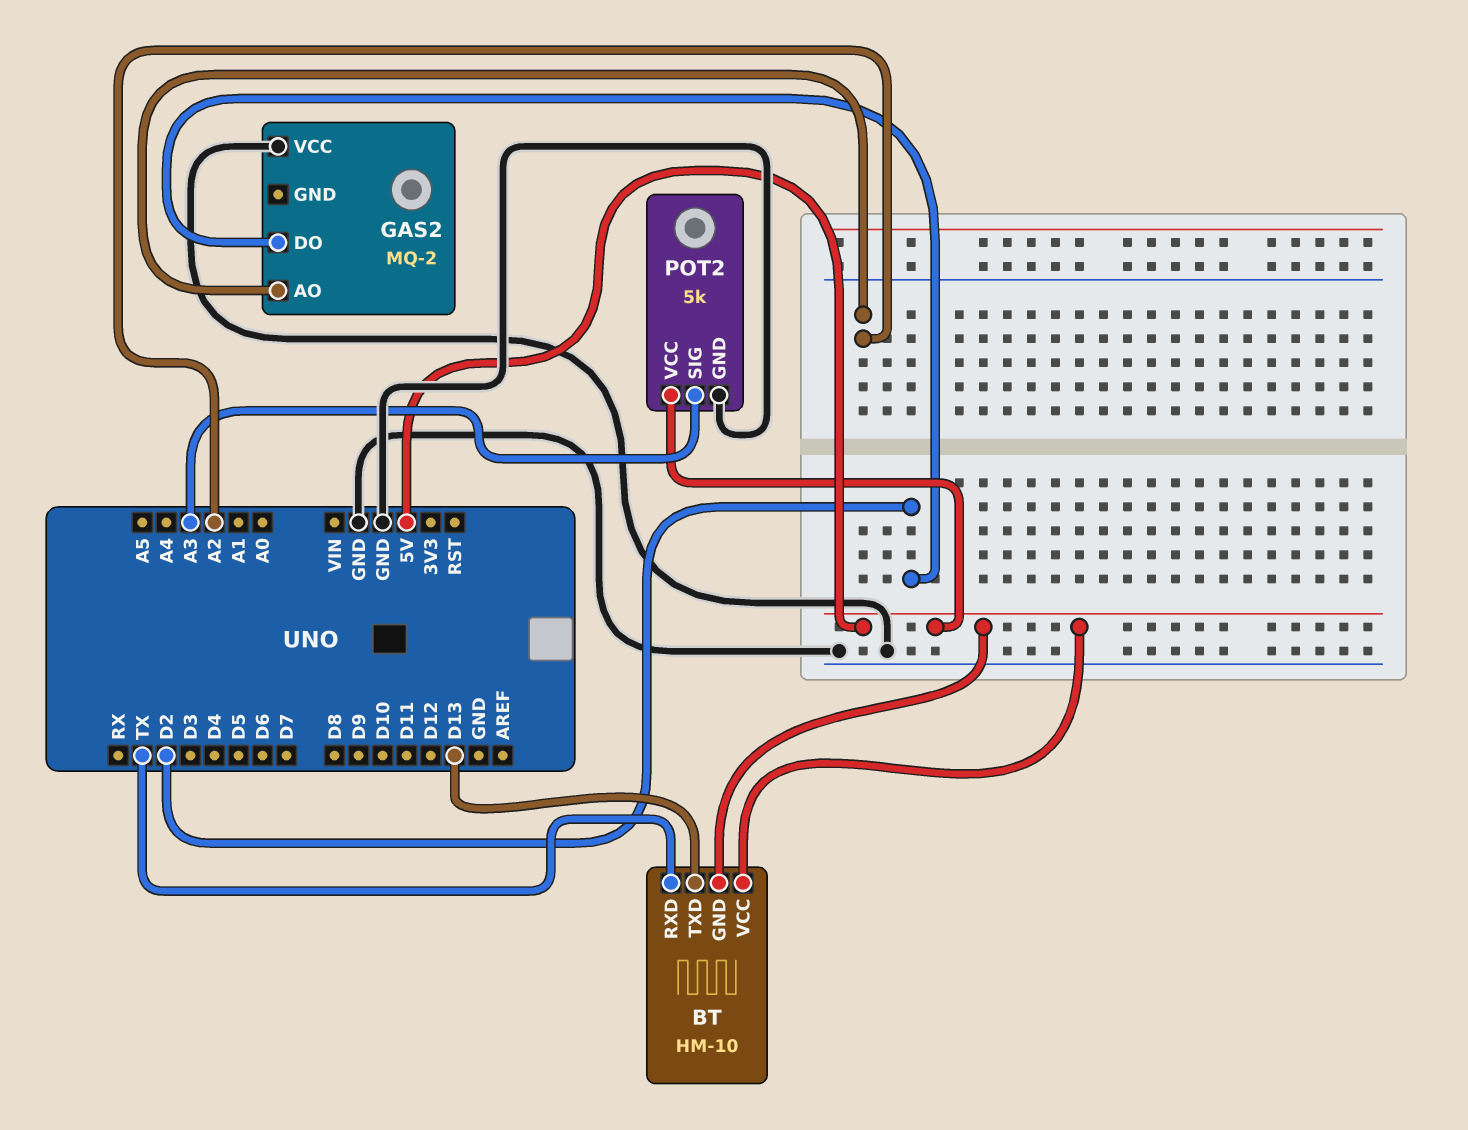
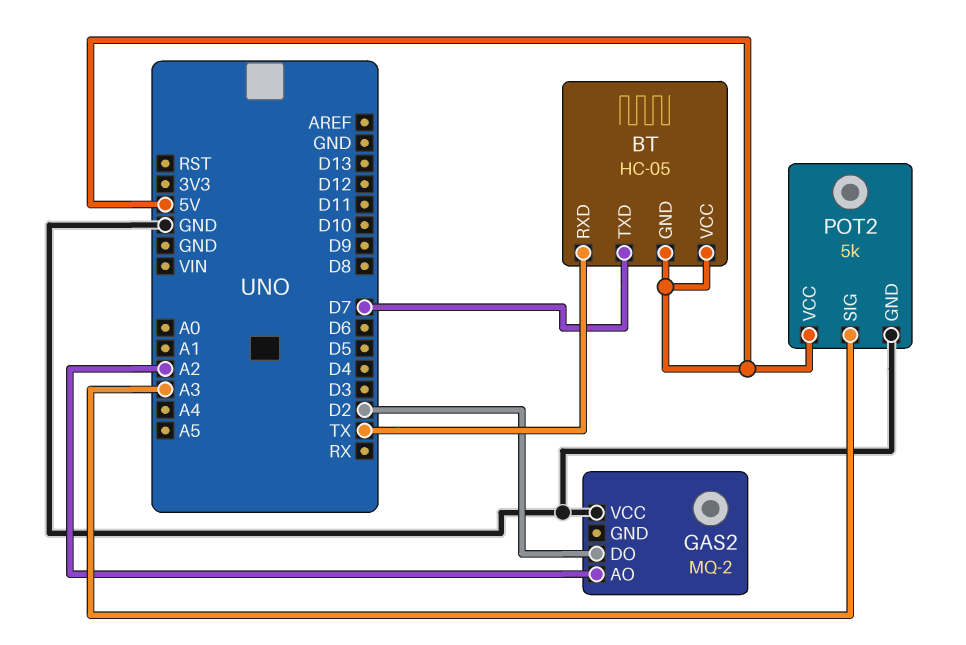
BT: HM-10 -> HC-05
BT pin TXD: D13 -> D7

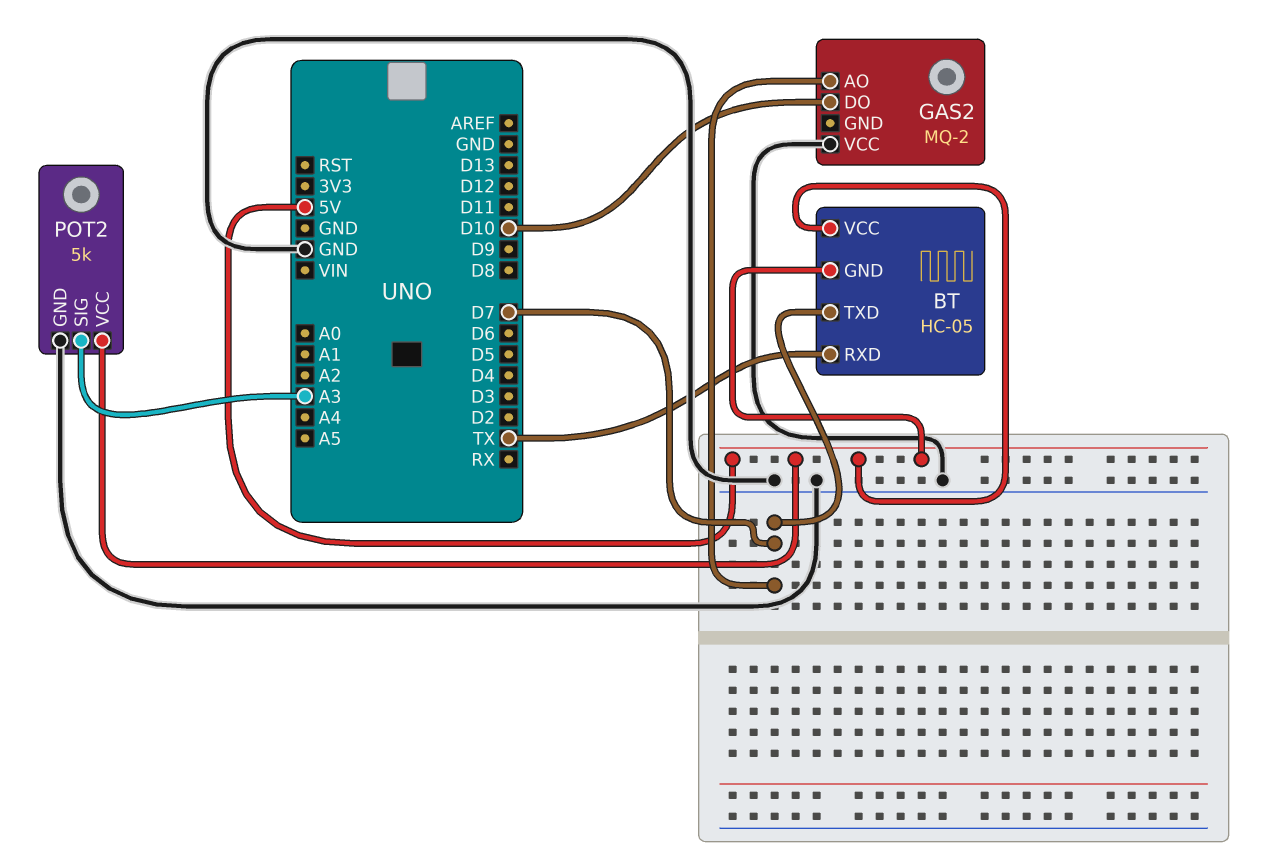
GAS2 pin AO: A2 -> D7
GAS2 pin DO: D2 -> D10

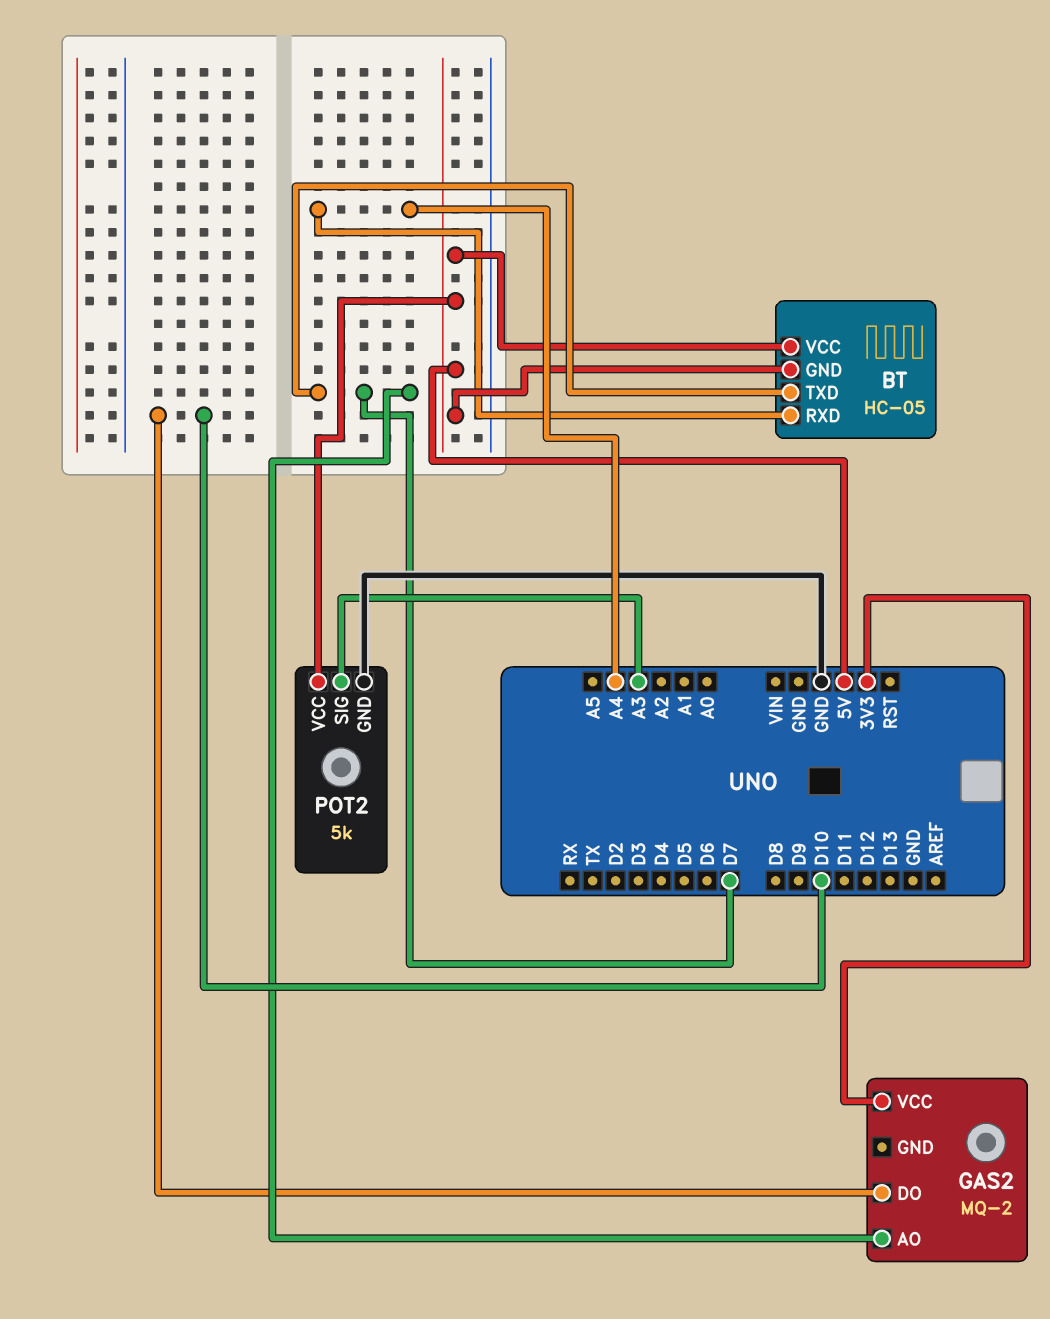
BT pin RXD: TX -> A4
GAS2 pin VCC: GND -> 3V3

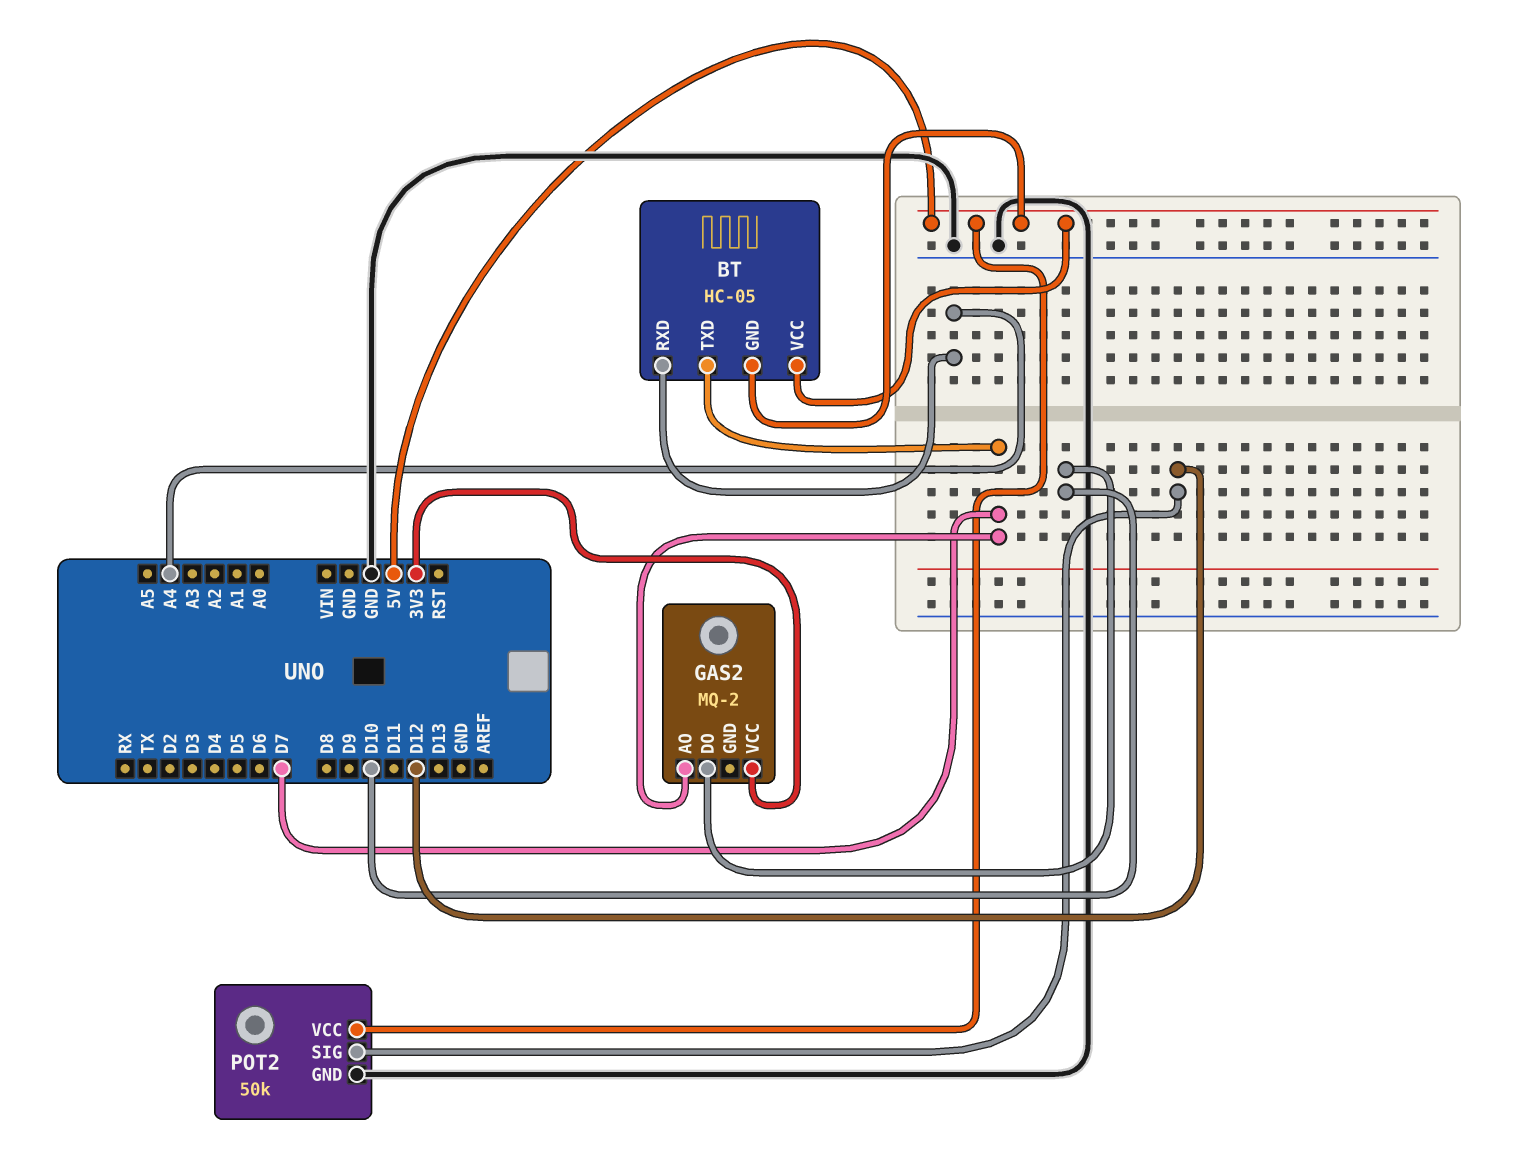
POT2: 5k -> 50k
POT2 pin SIG: A3 -> D12

